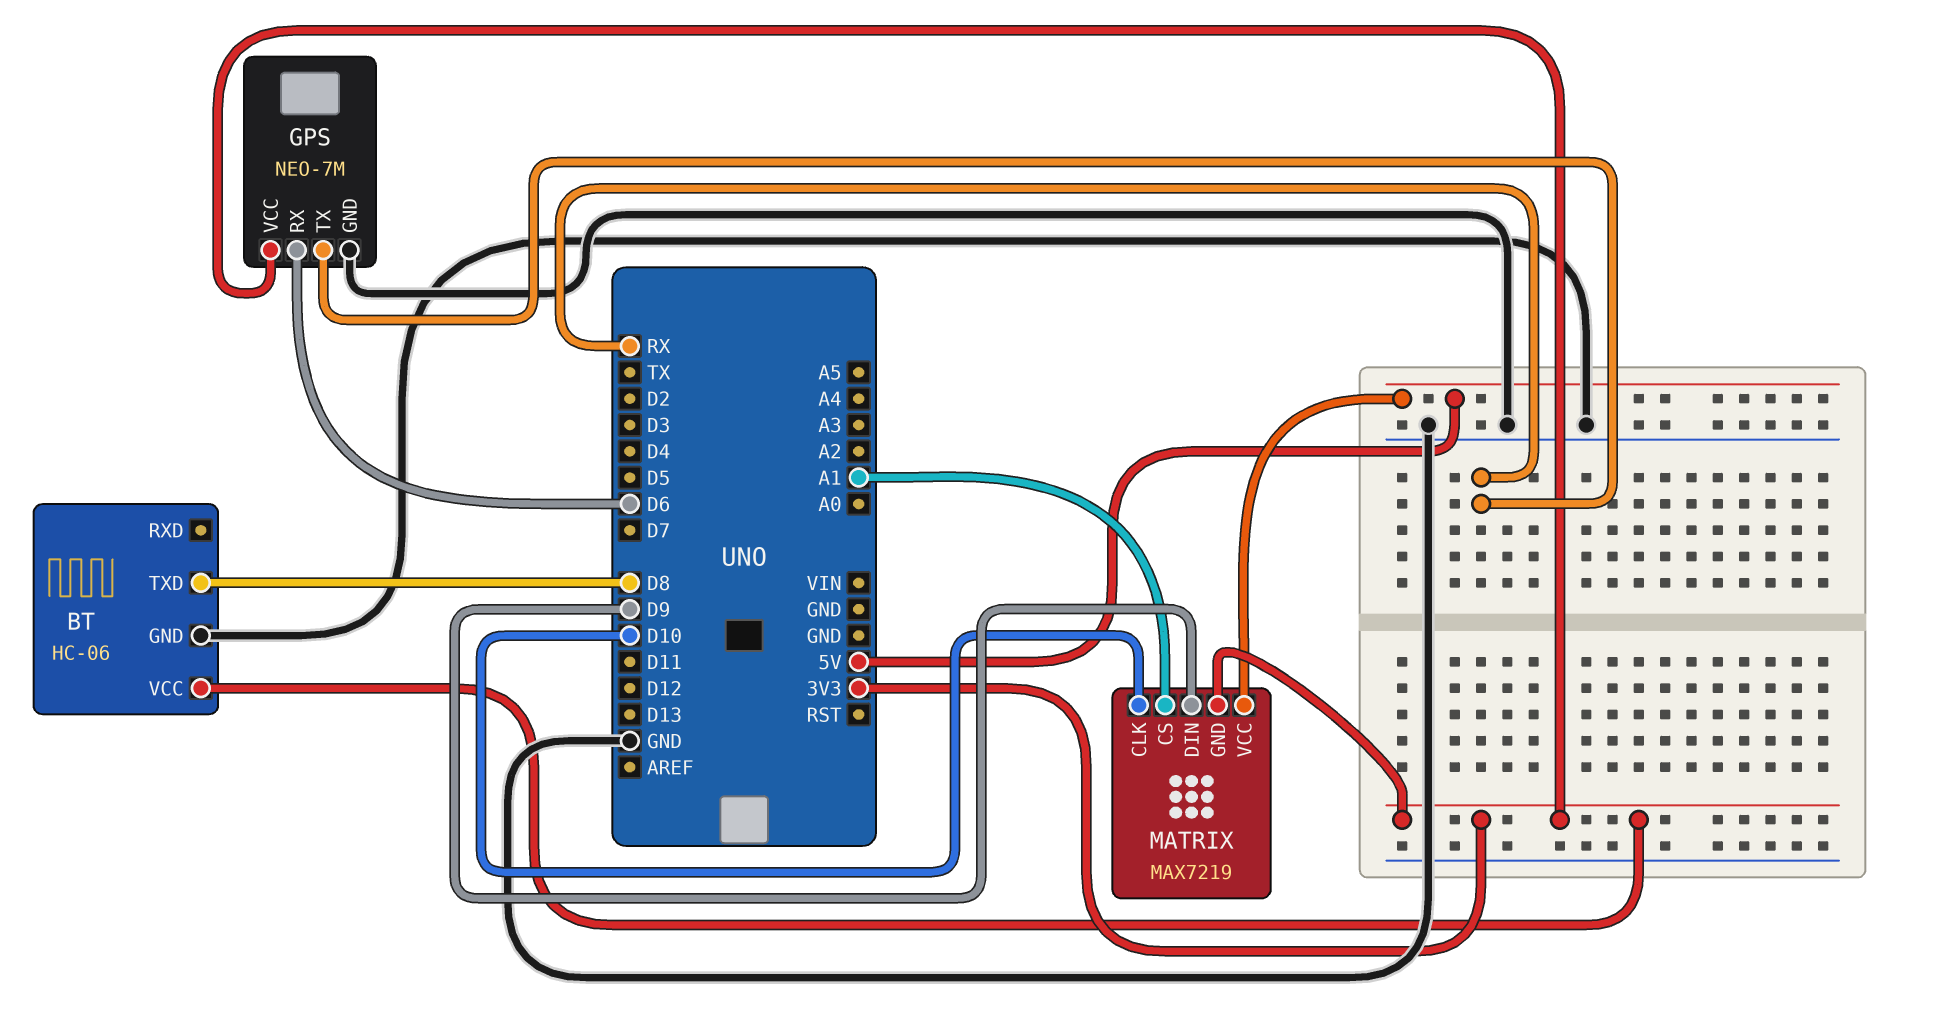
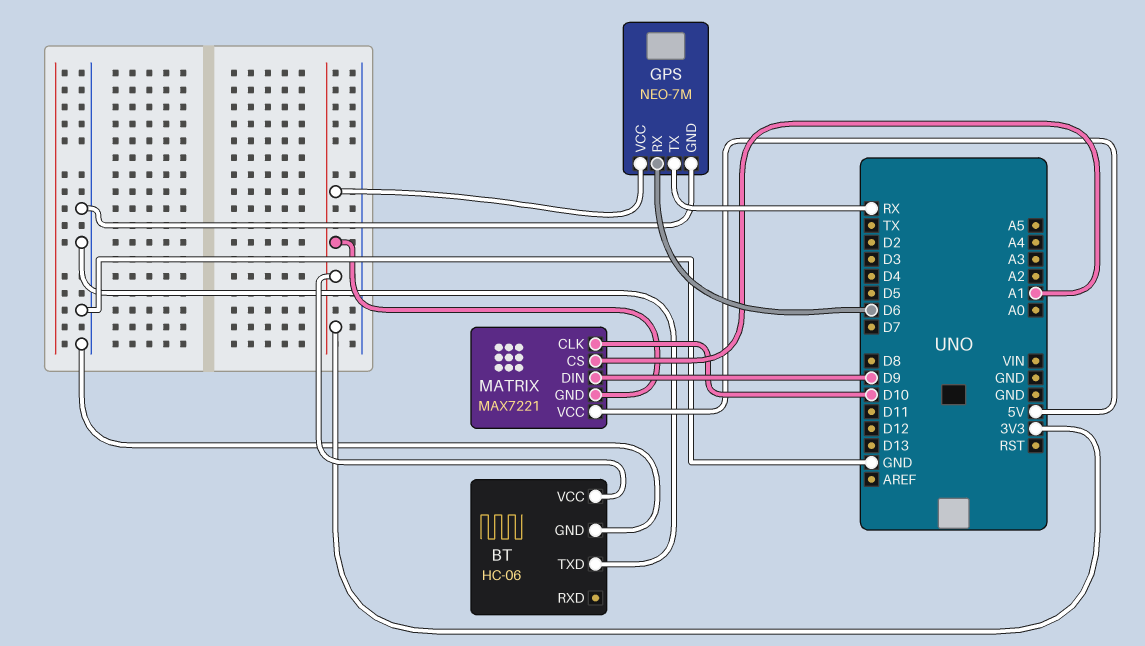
BT pin TXD: D8 -> GND
MATRIX: MAX7219 -> MAX7221

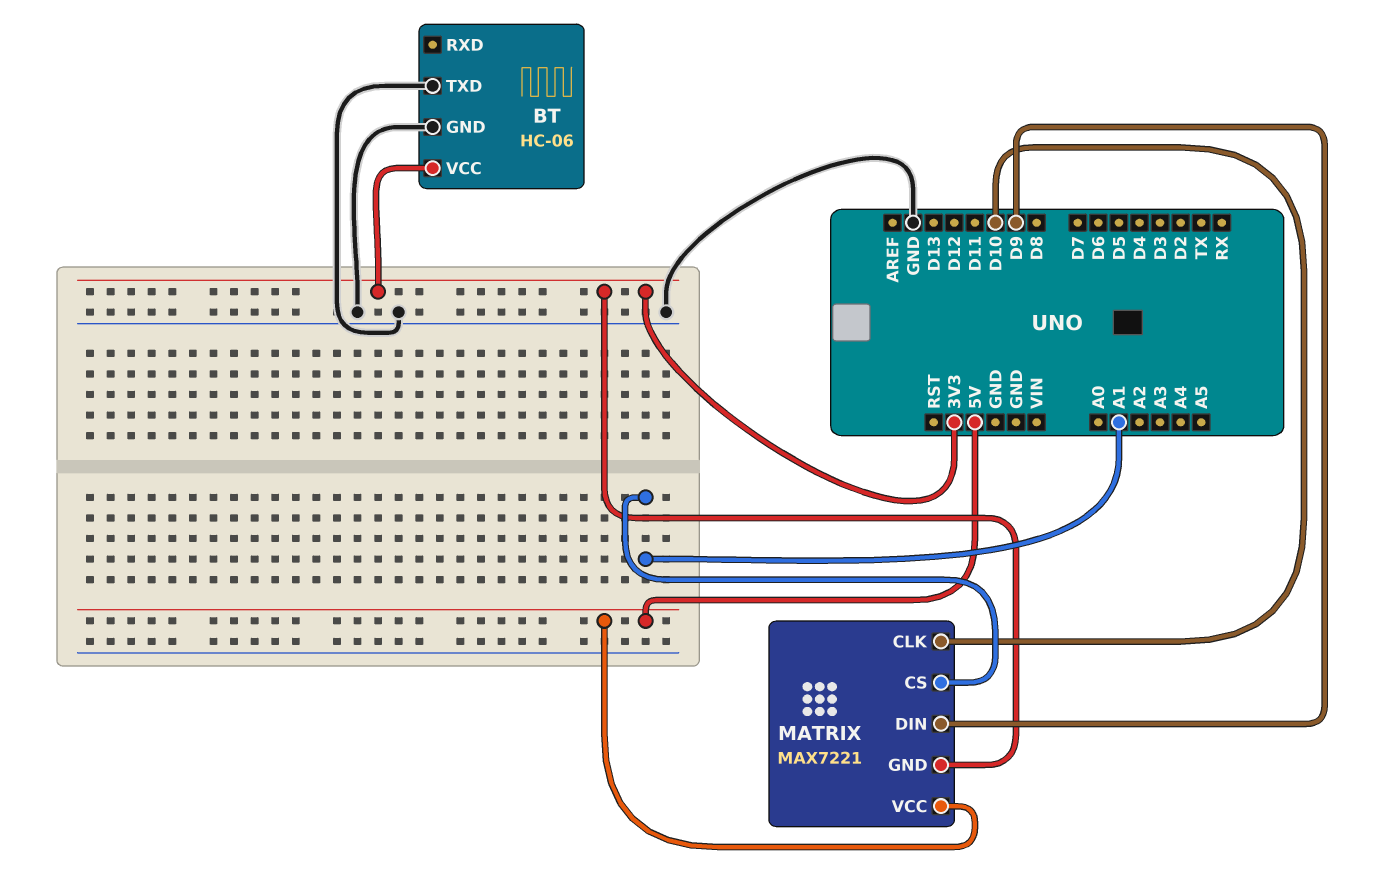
GPS: NEO-7M -> none
GPS pin GND: GND -> none
GPS pin RX: D6 -> none
GPS pin TX: RX -> none
GPS pin VCC: 3V3 -> none

